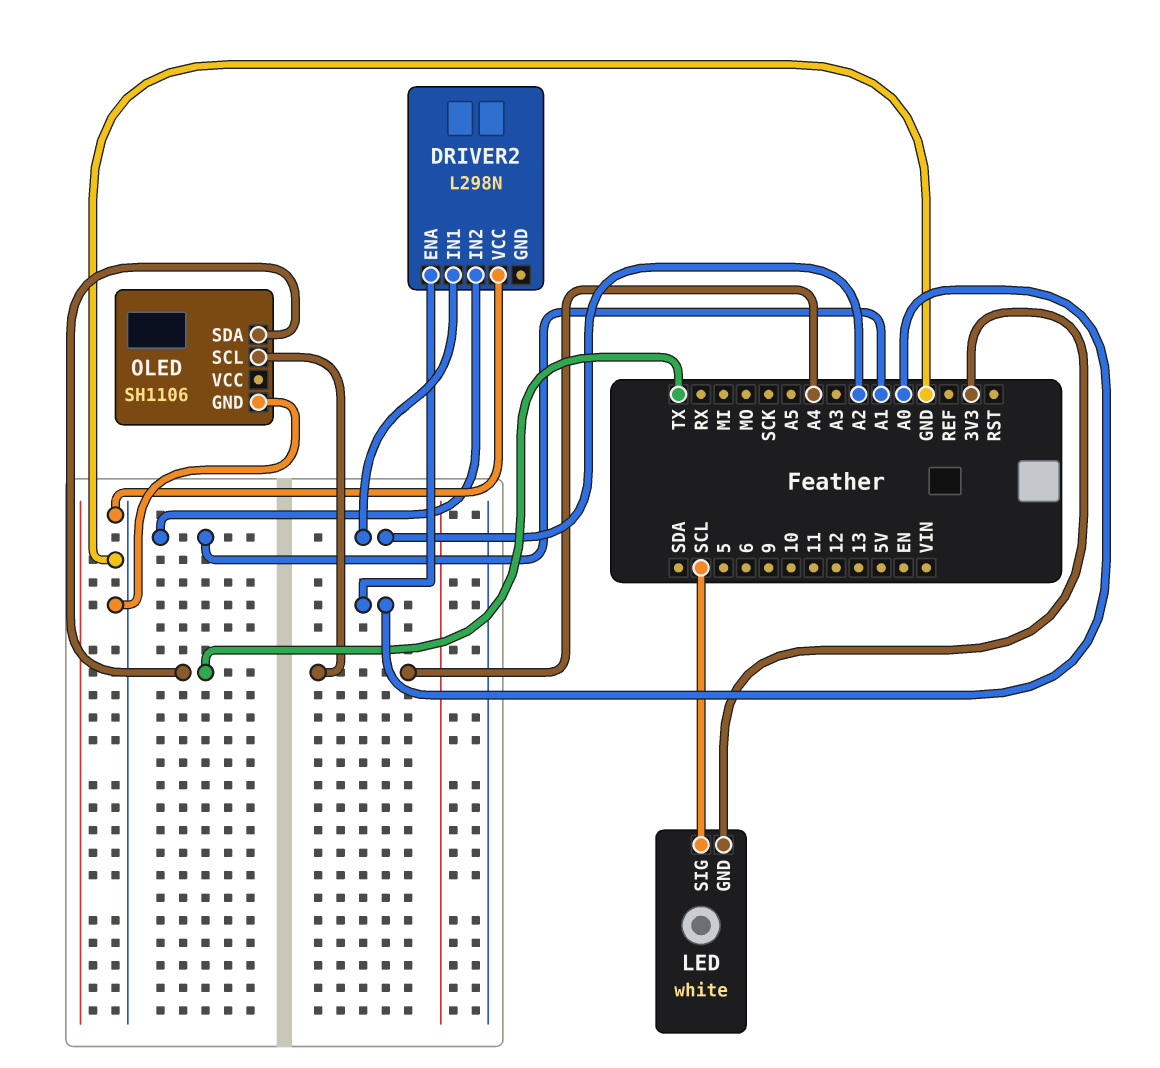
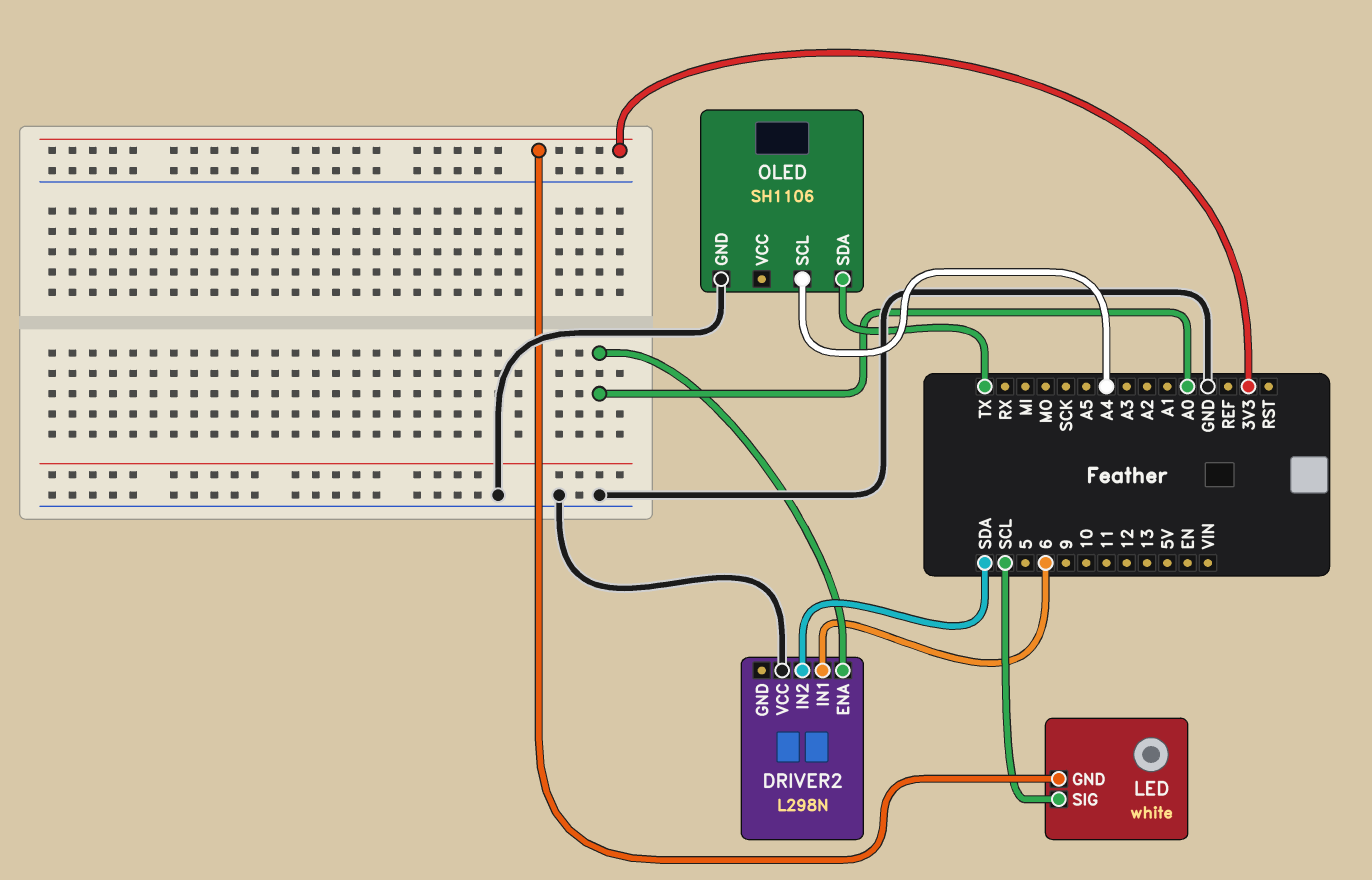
DRIVER2 pin IN1: A2 -> 6
DRIVER2 pin IN2: A1 -> SDA

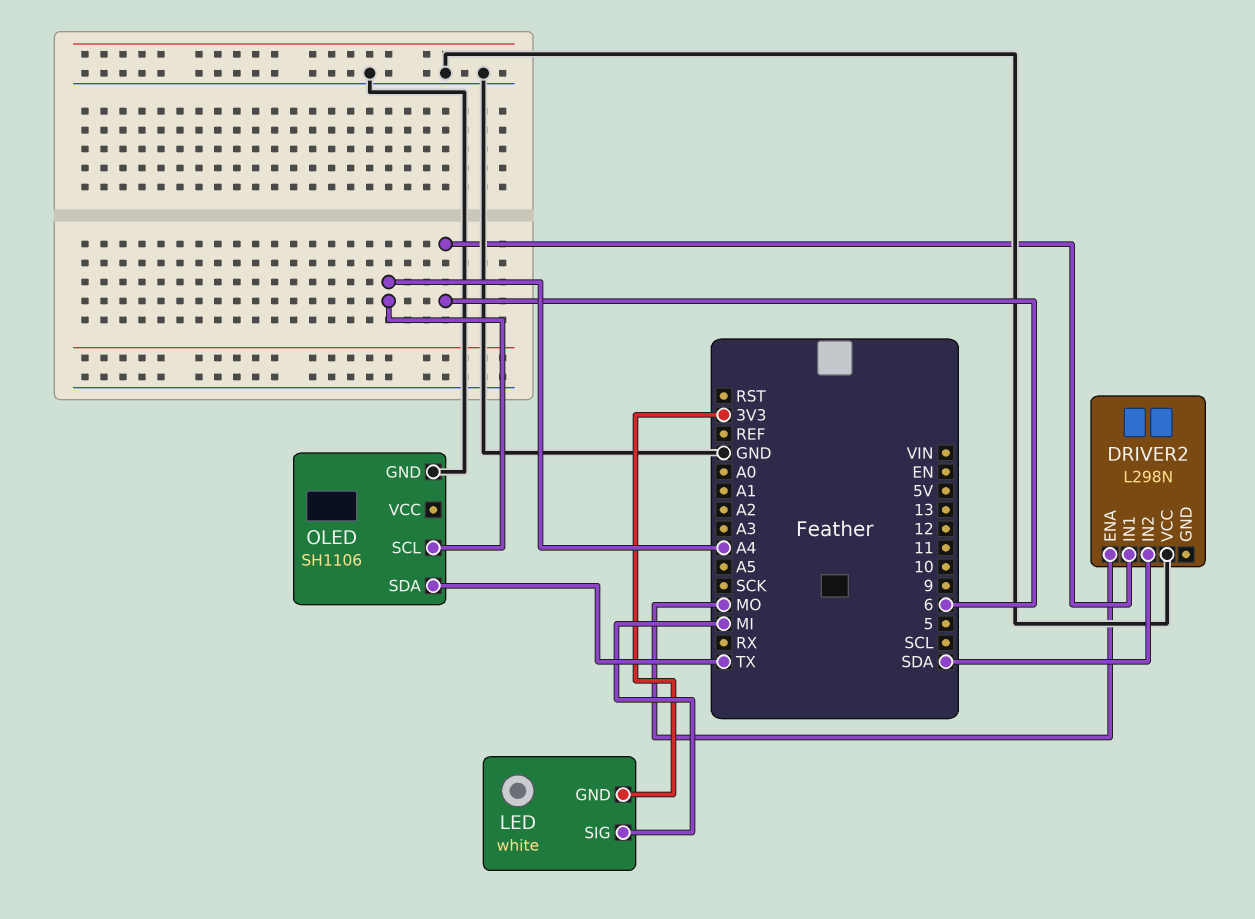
DRIVER2 pin ENA: A0 -> MO
LED pin SIG: SCL -> MI

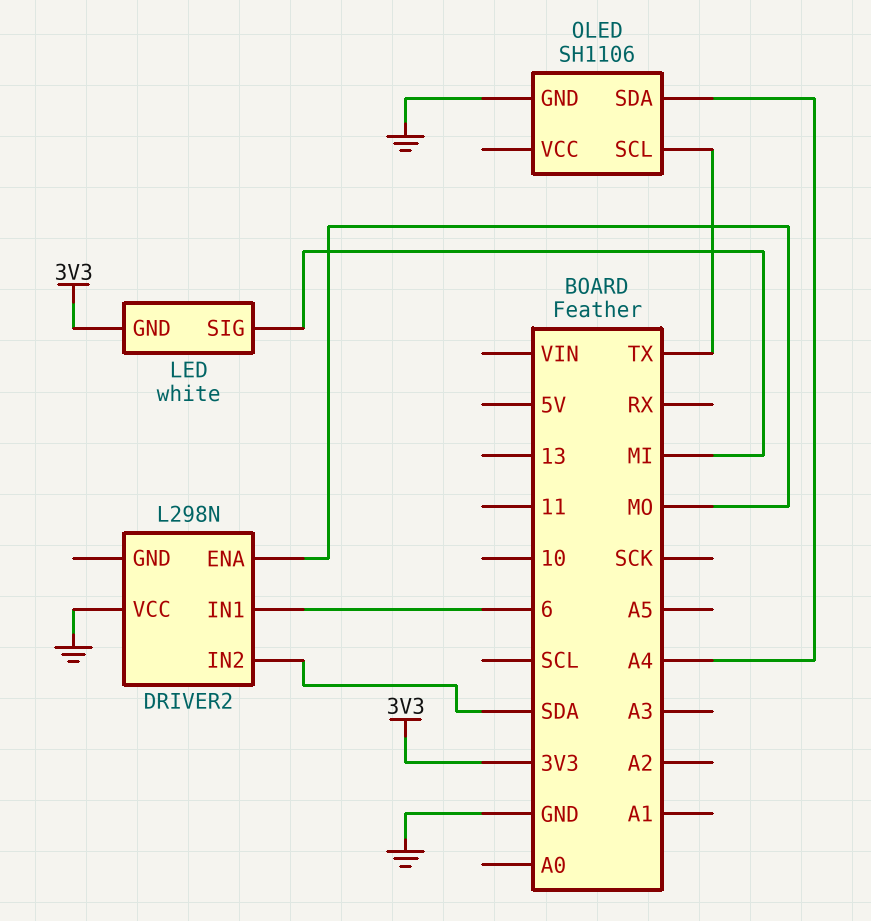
OLED pin SCL: A4 -> TX
OLED pin SDA: TX -> A4

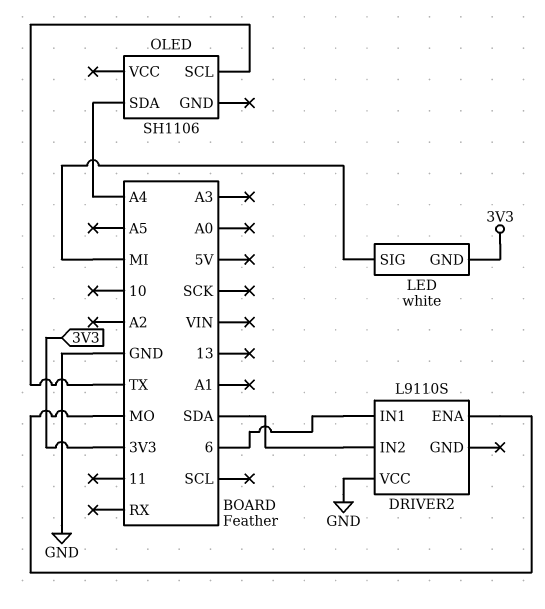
DRIVER2: L298N -> L9110S
OLED pin GND: GND -> none

